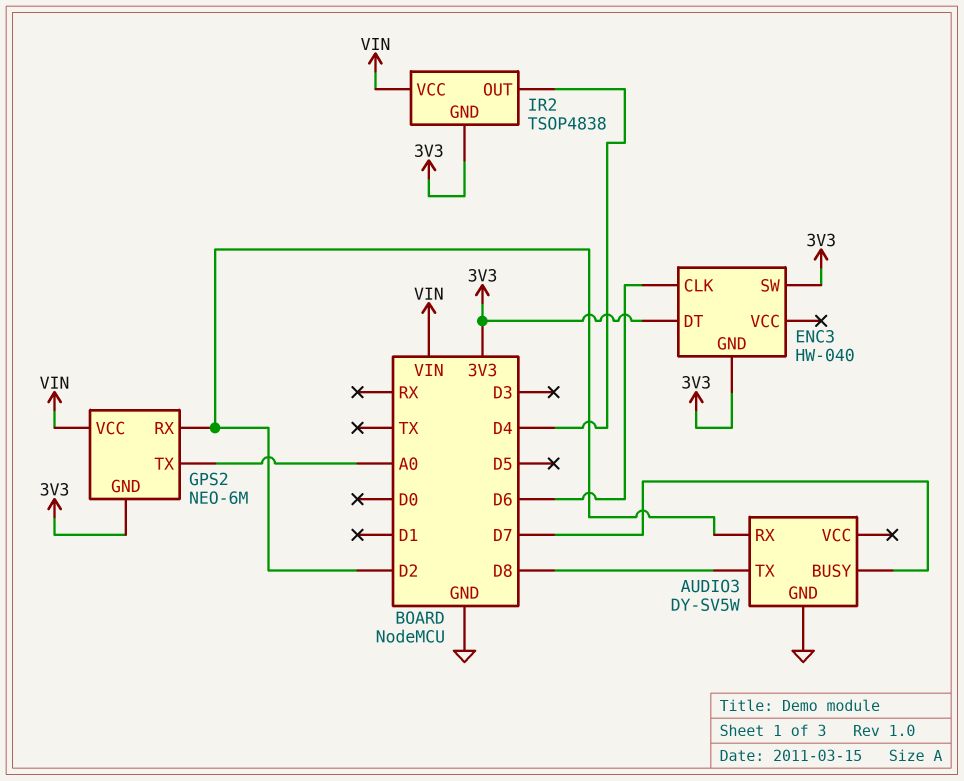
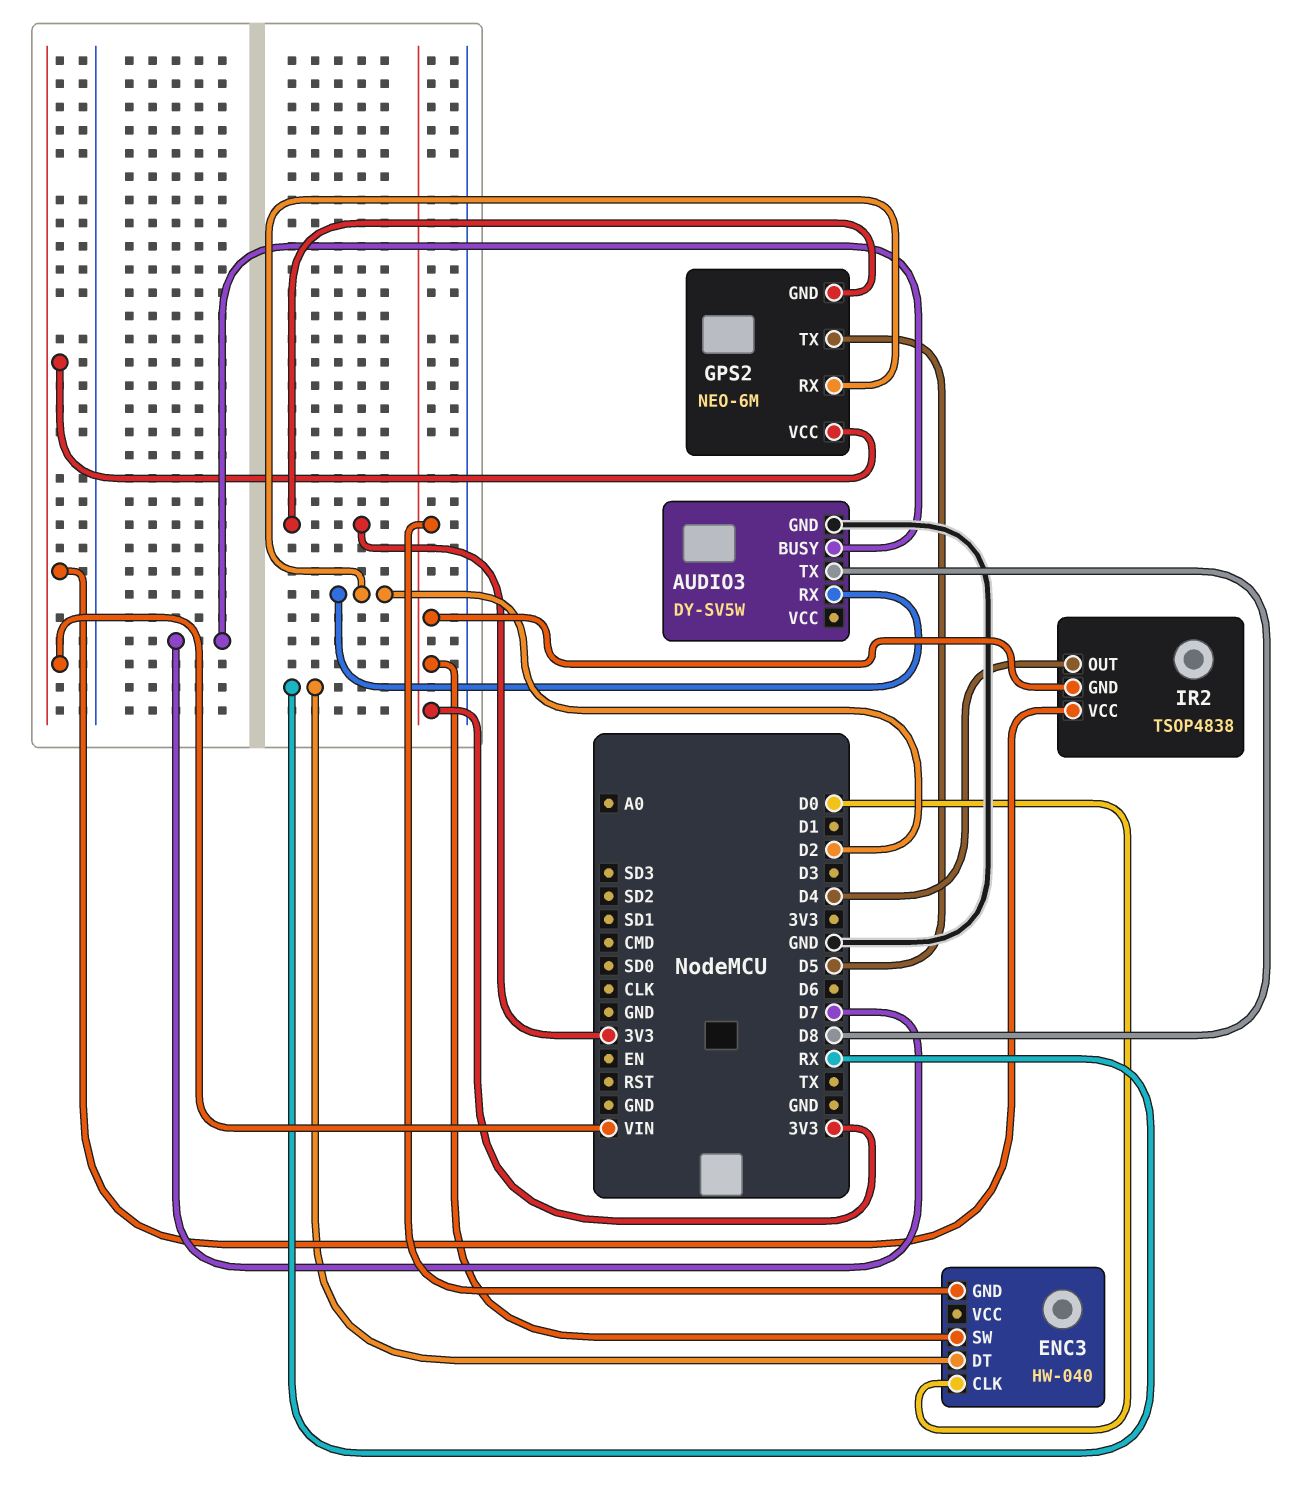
ENC3 pin CLK: D6 -> D0
ENC3 pin DT: 3V3 -> RX
GPS2 pin TX: A0 -> D5

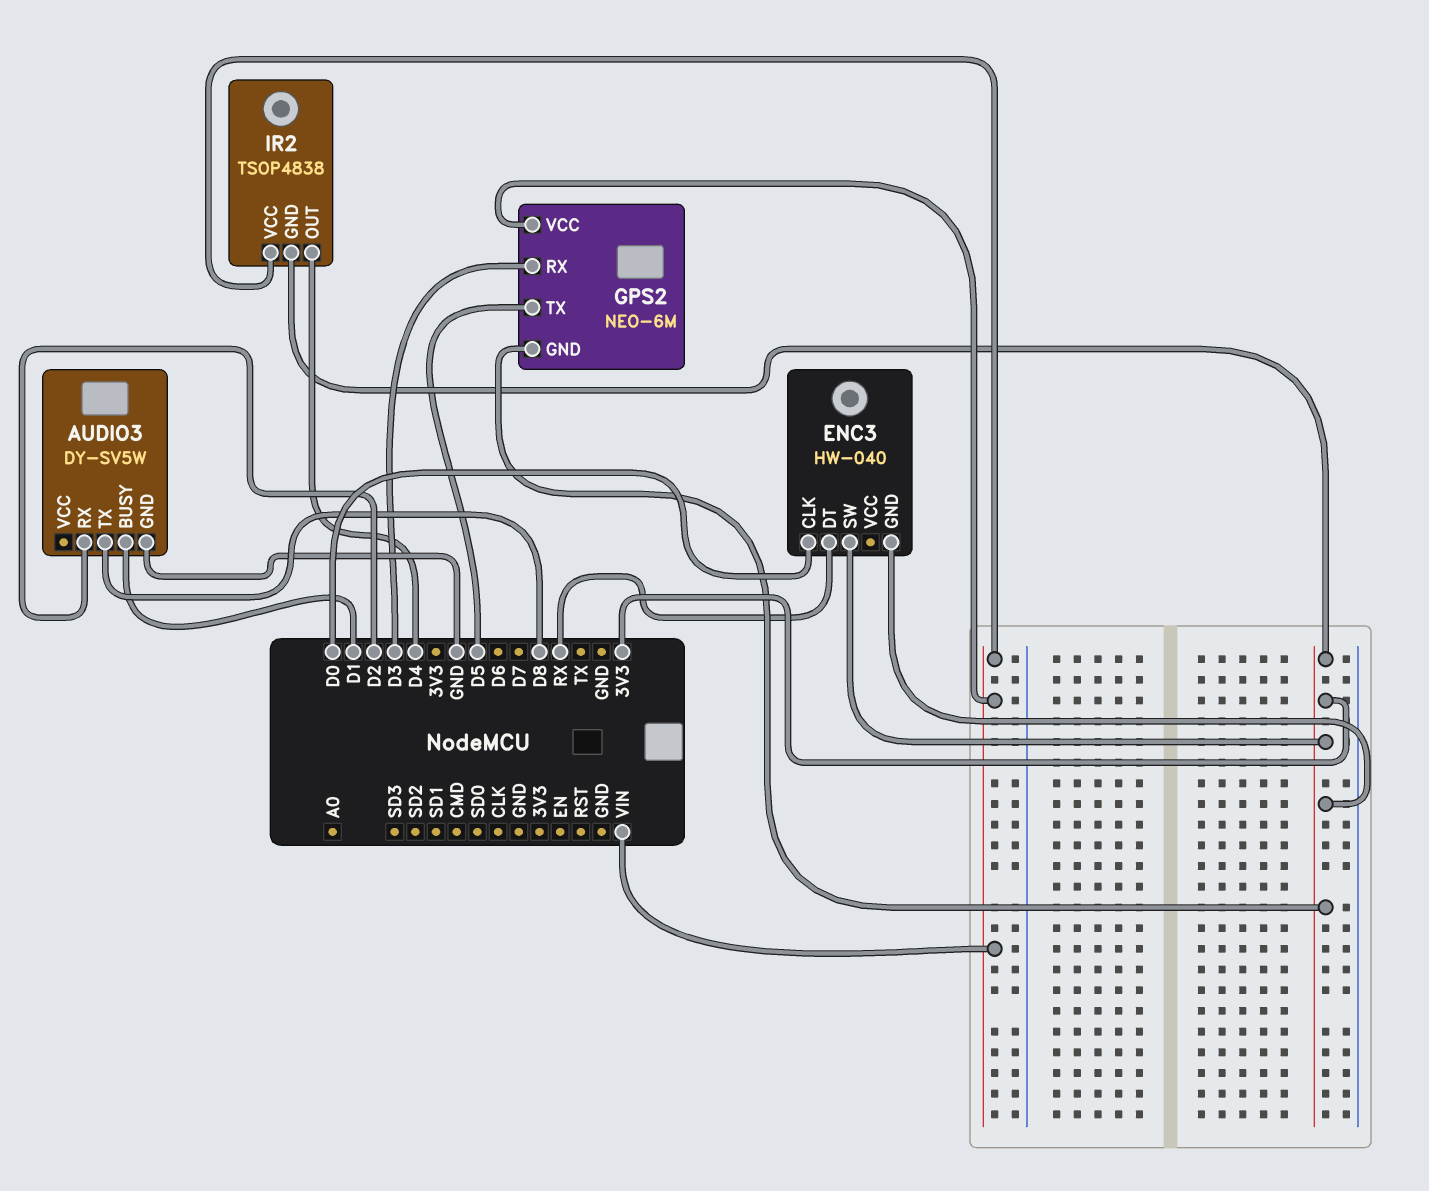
AUDIO3 pin BUSY: D7 -> D1
GPS2 pin RX: D2 -> D3

